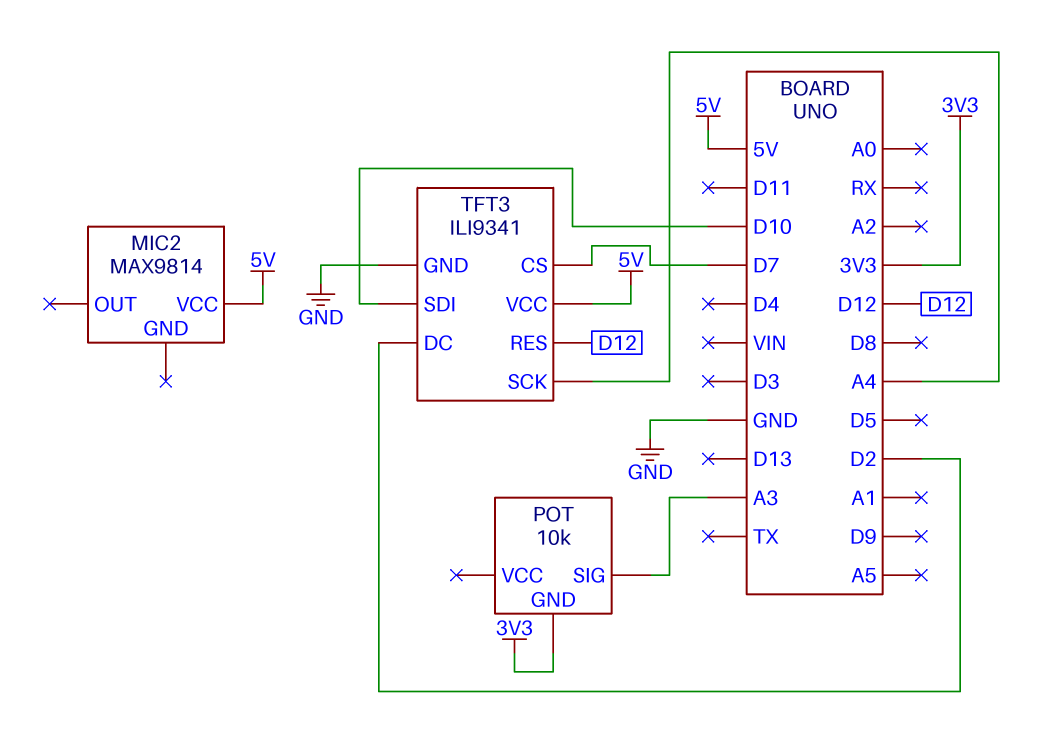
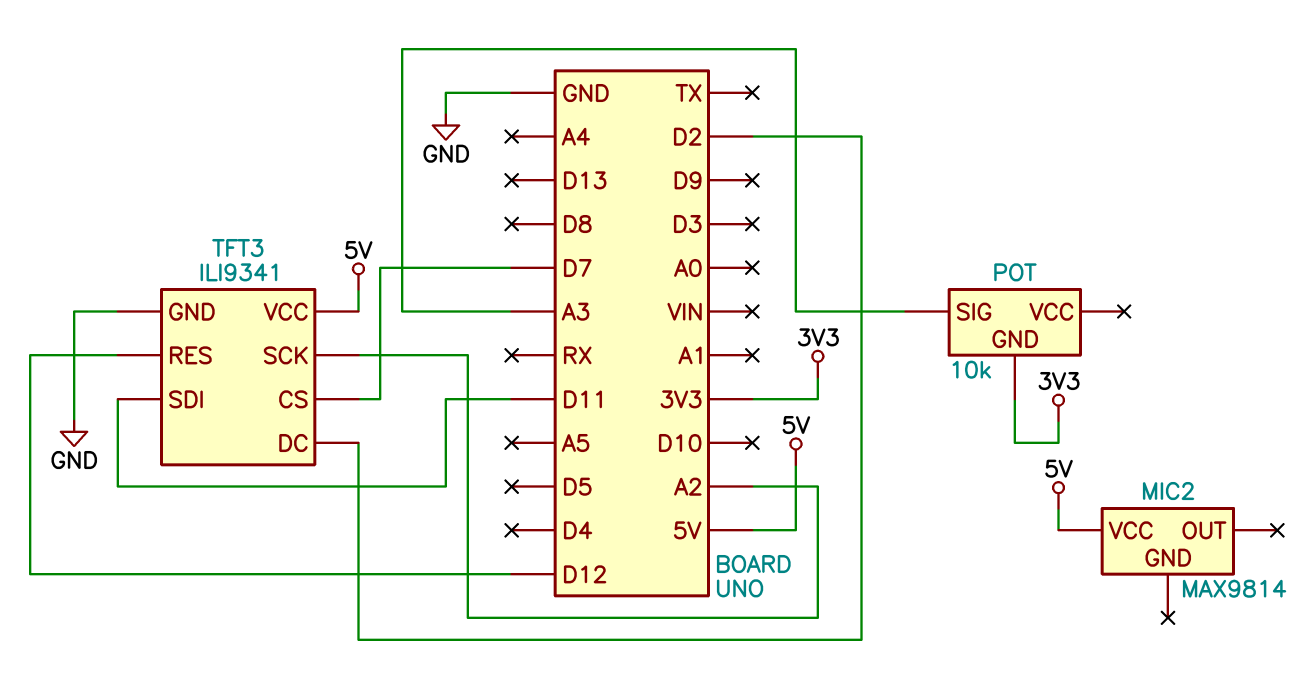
TFT3 pin SCK: A4 -> A2
TFT3 pin SDI: D10 -> D11

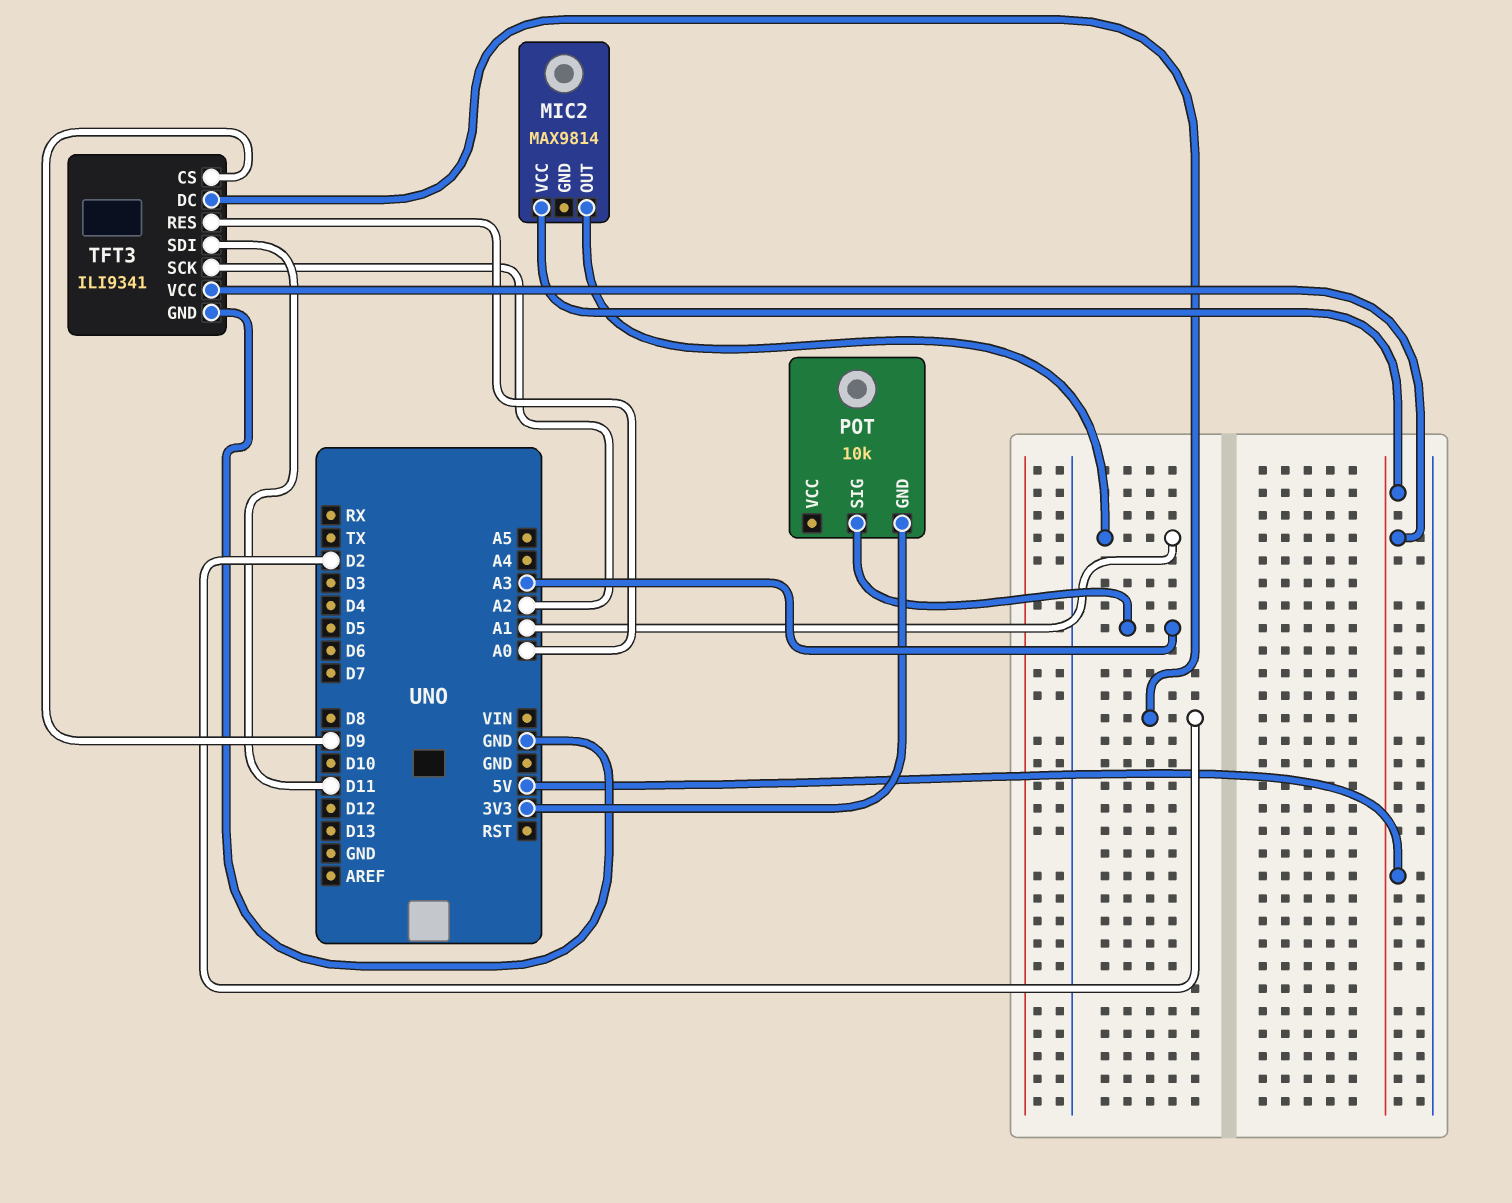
MIC2 pin OUT: none -> A1
TFT3 pin CS: D7 -> D9
TFT3 pin RES: D12 -> A0

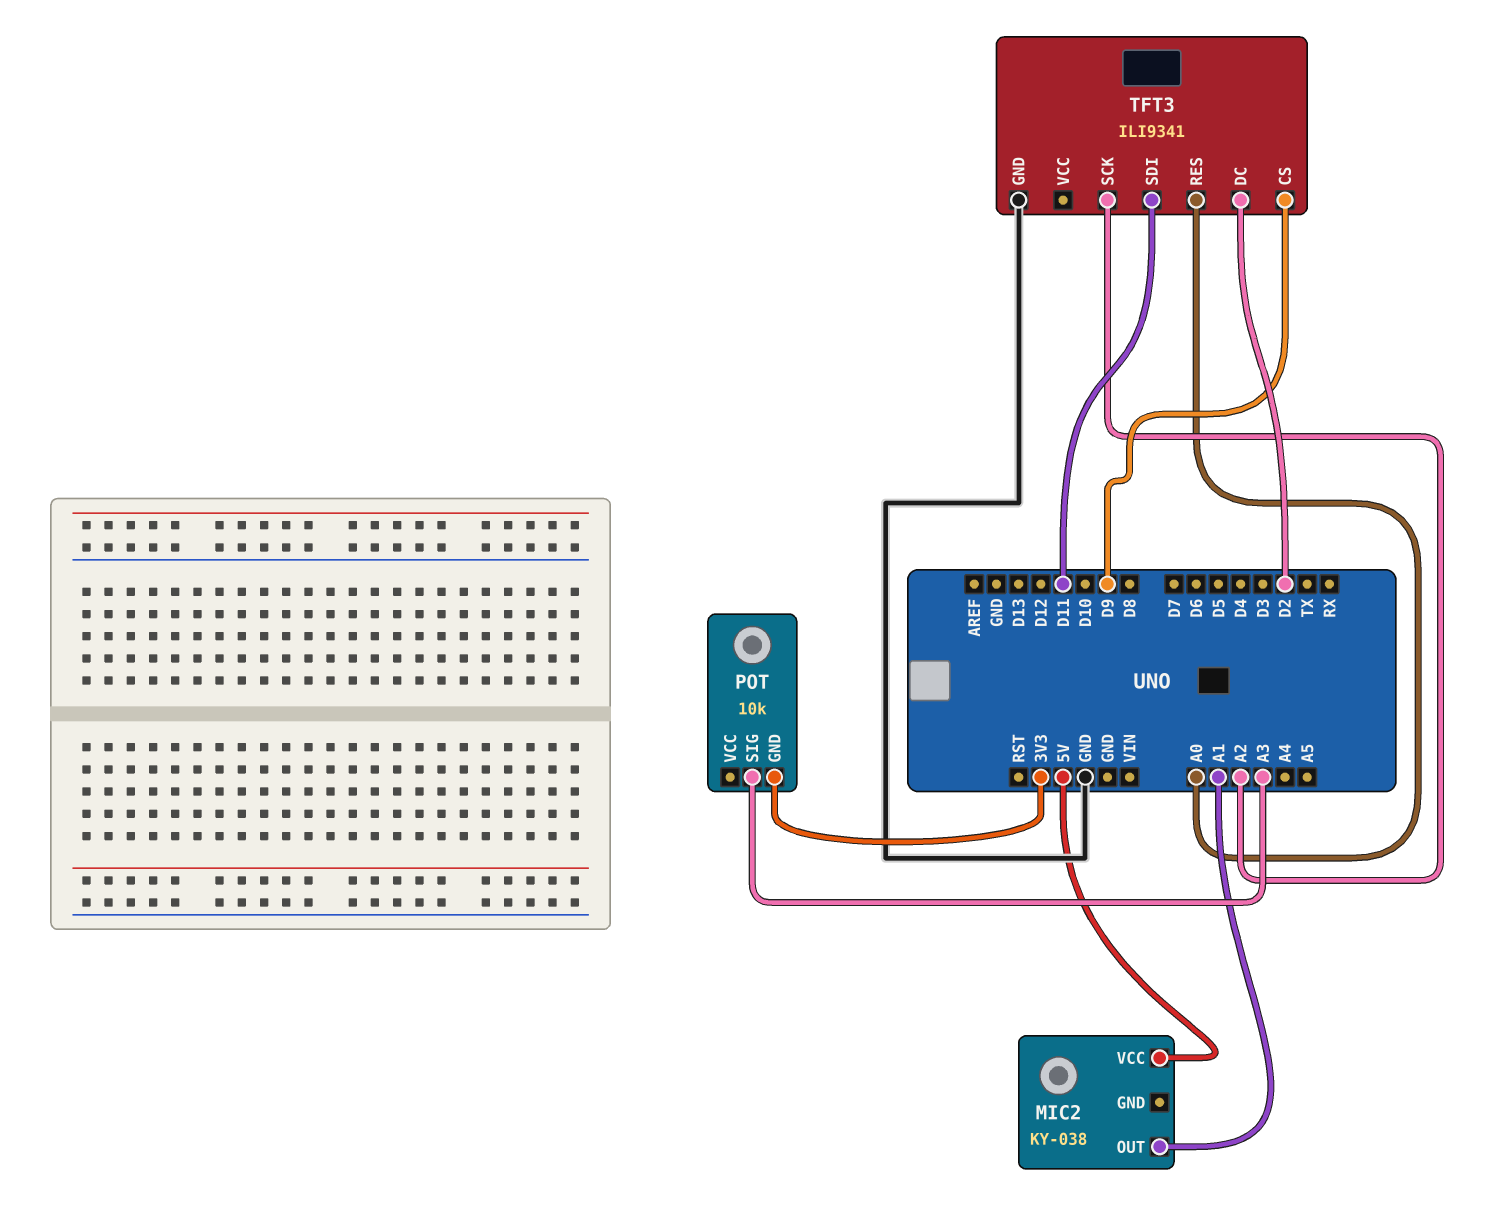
MIC2: MAX9814 -> KY-038
TFT3 pin VCC: 5V -> none

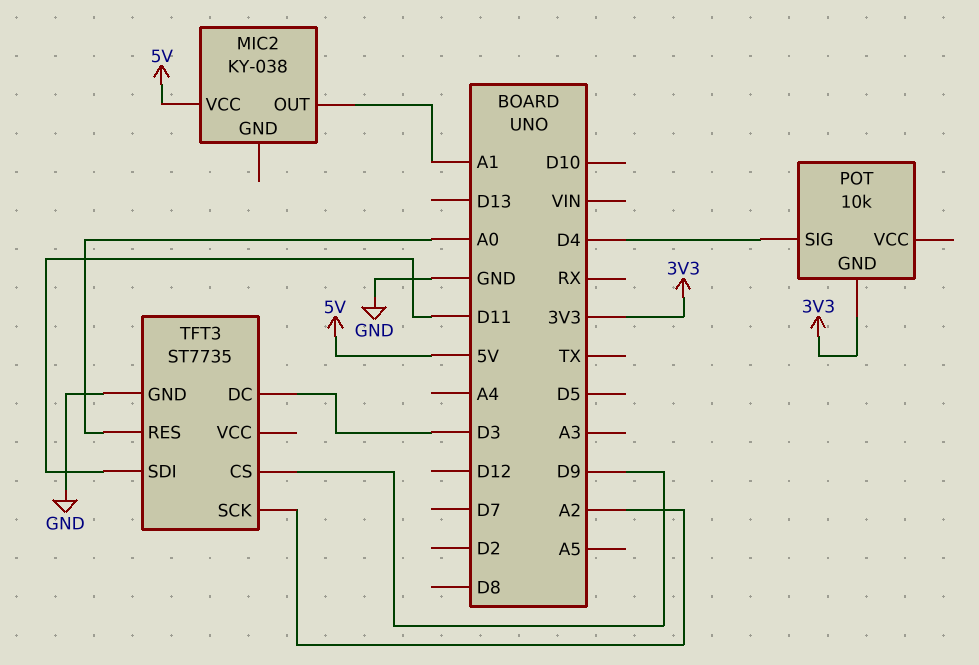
POT pin SIG: A3 -> D4
TFT3: ILI9341 -> ST7735
TFT3 pin DC: D2 -> D3

